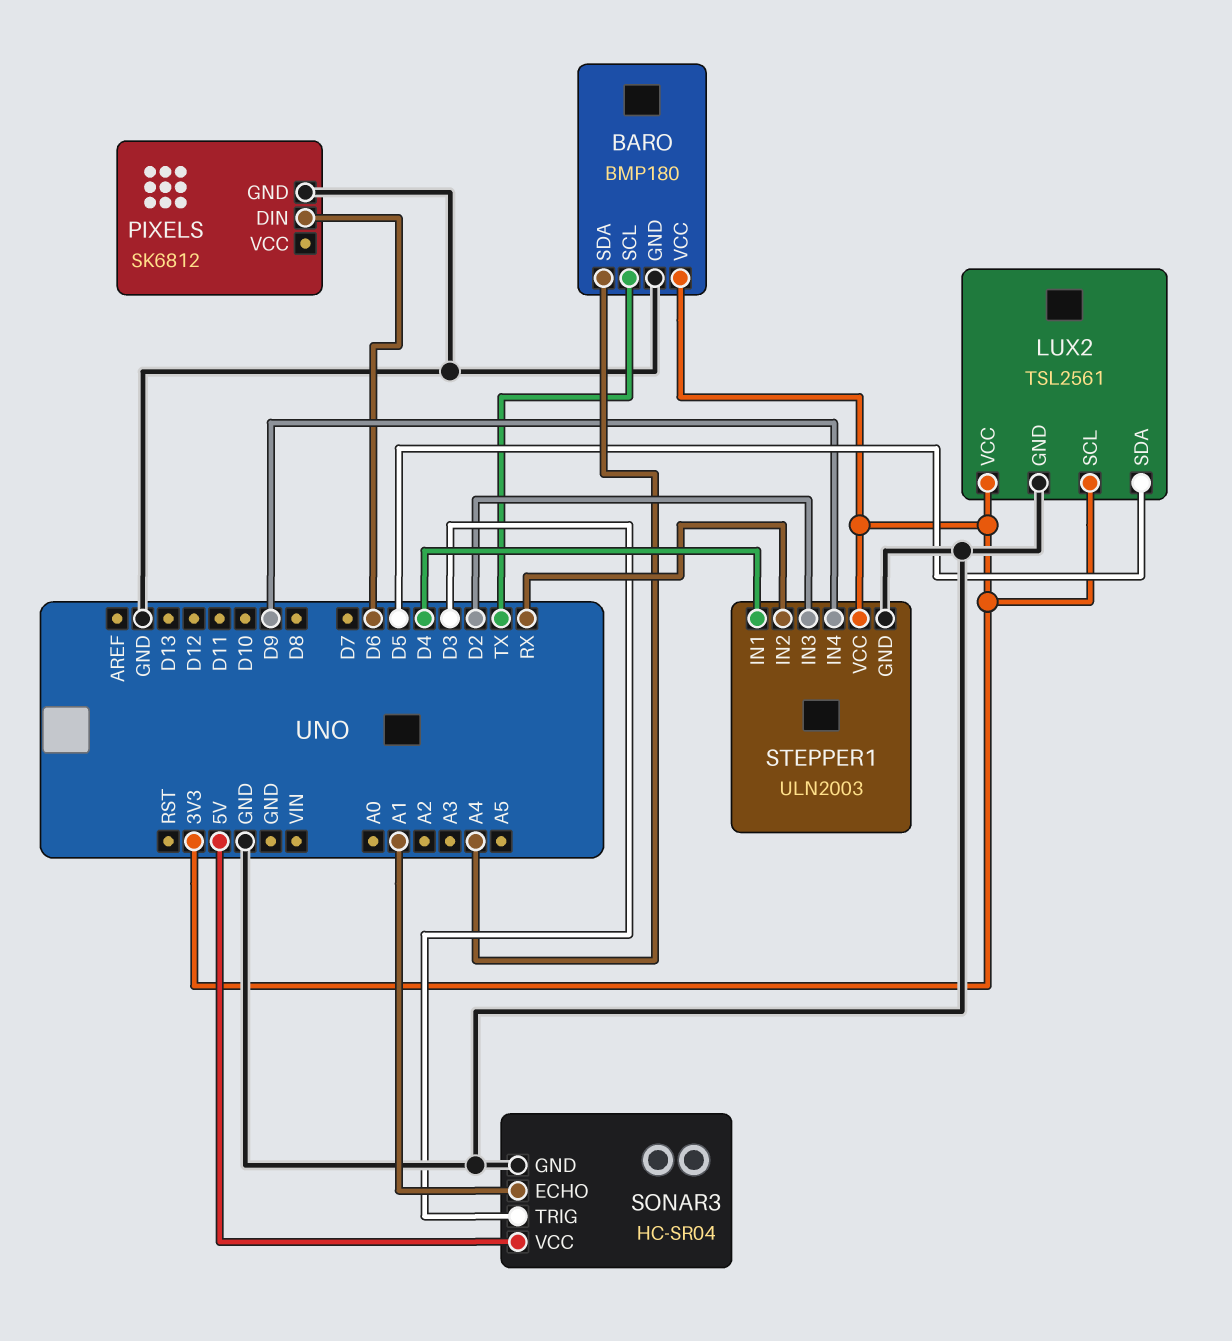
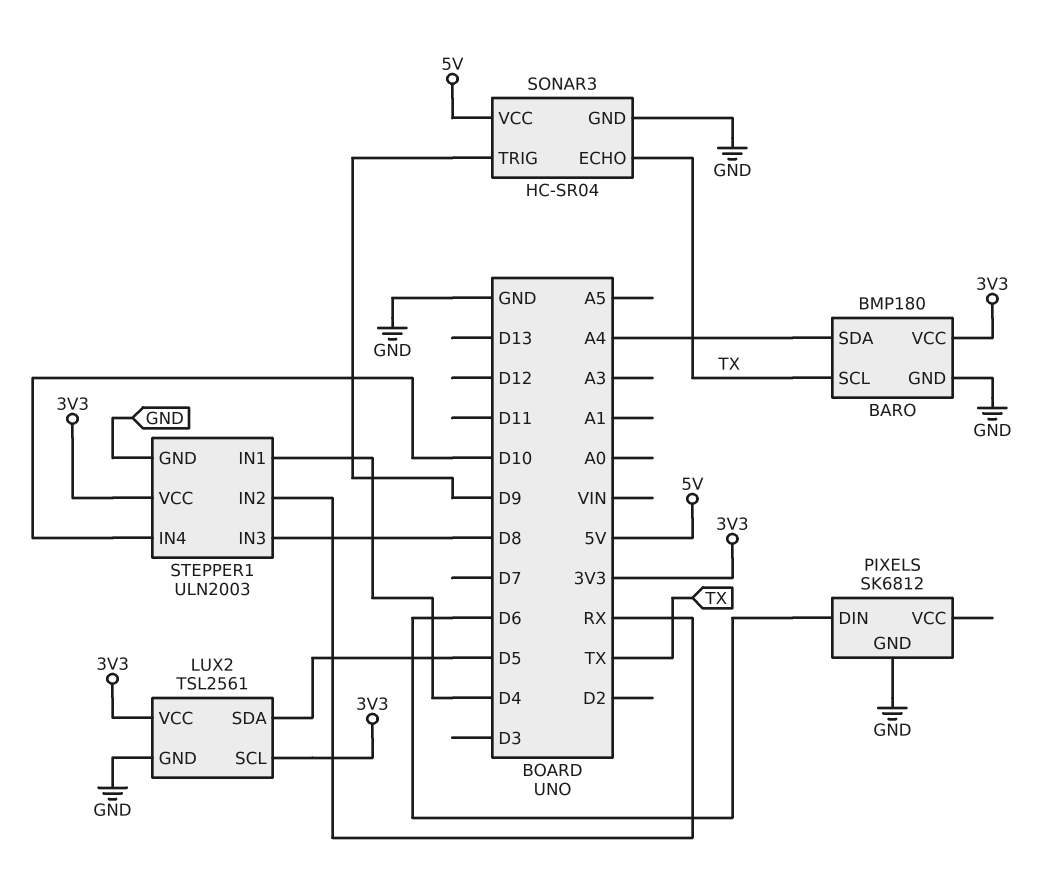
SONAR3 pin ECHO: A1 -> TX
SONAR3 pin TRIG: D3 -> D9
STEPPER1 pin IN3: D2 -> D8
STEPPER1 pin IN4: D9 -> D10

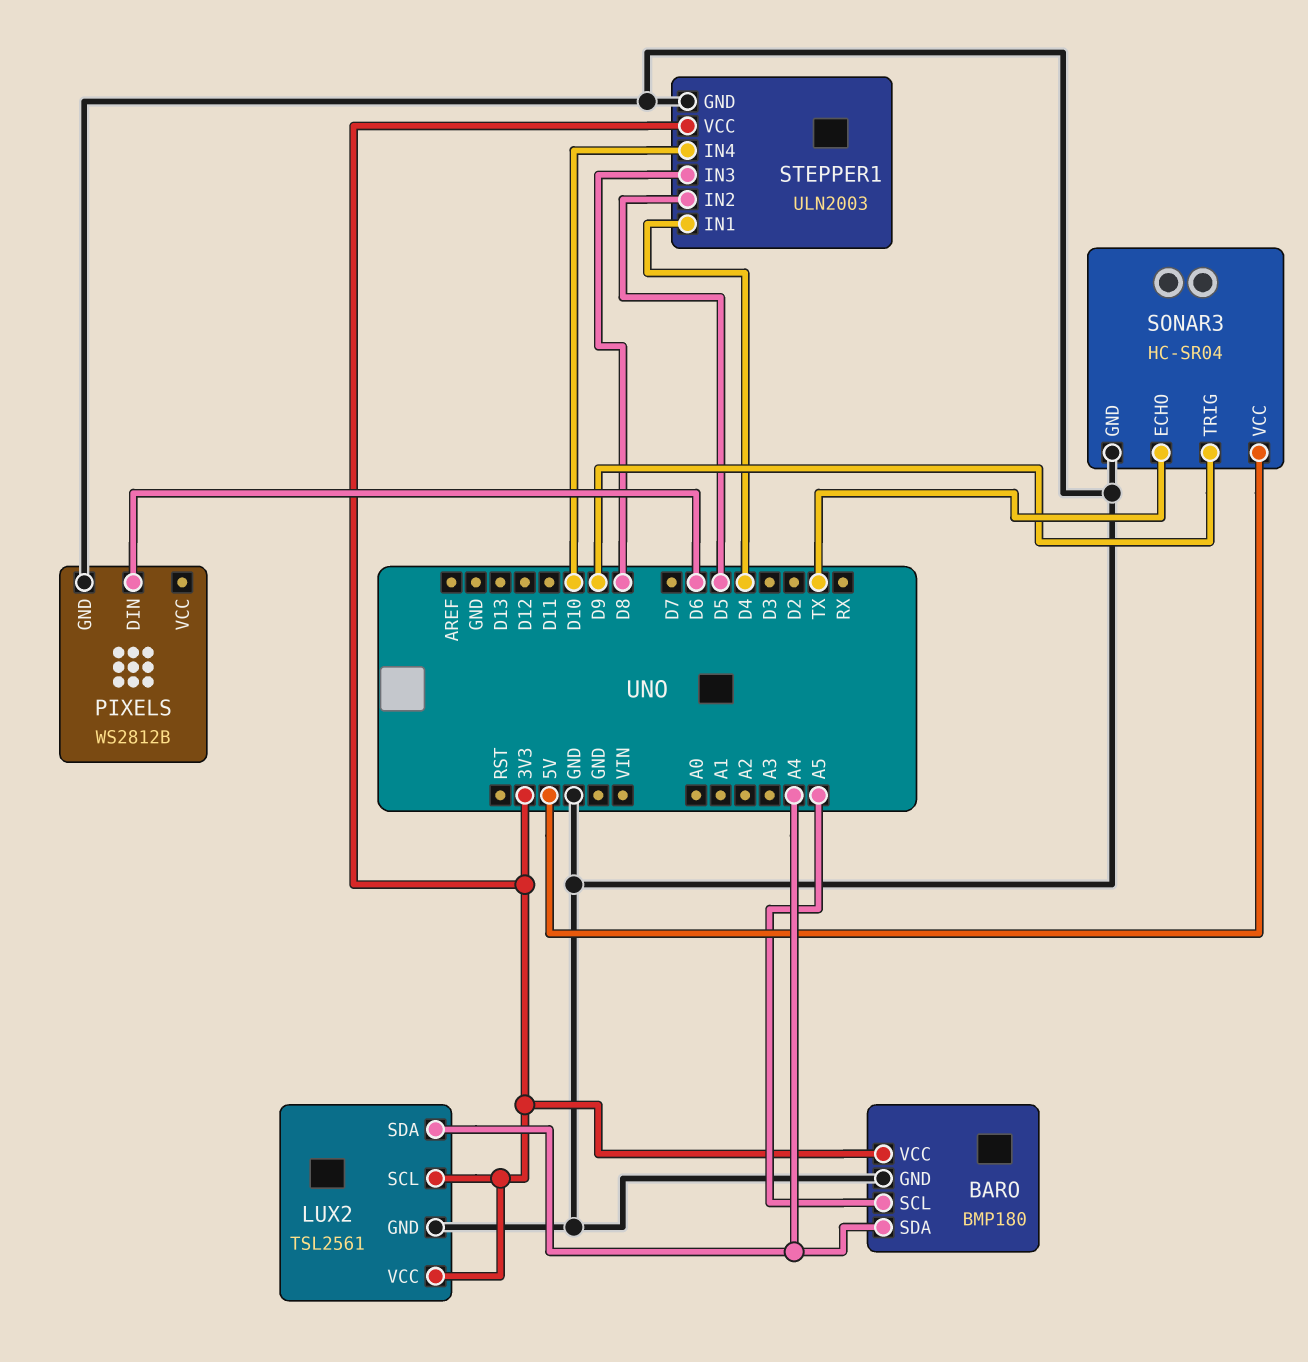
BARO pin SCL: TX -> A5
LUX2 pin SDA: D5 -> A4
PIXELS: SK6812 -> WS2812B
STEPPER1 pin IN2: RX -> D5

